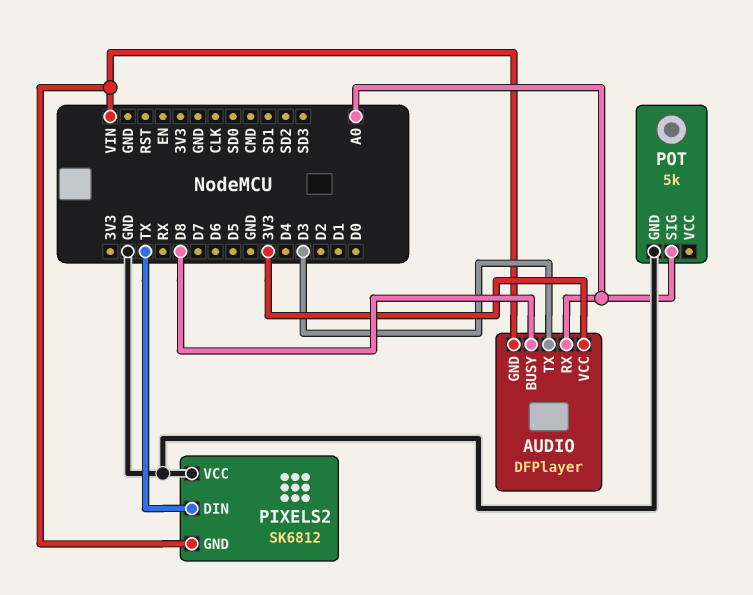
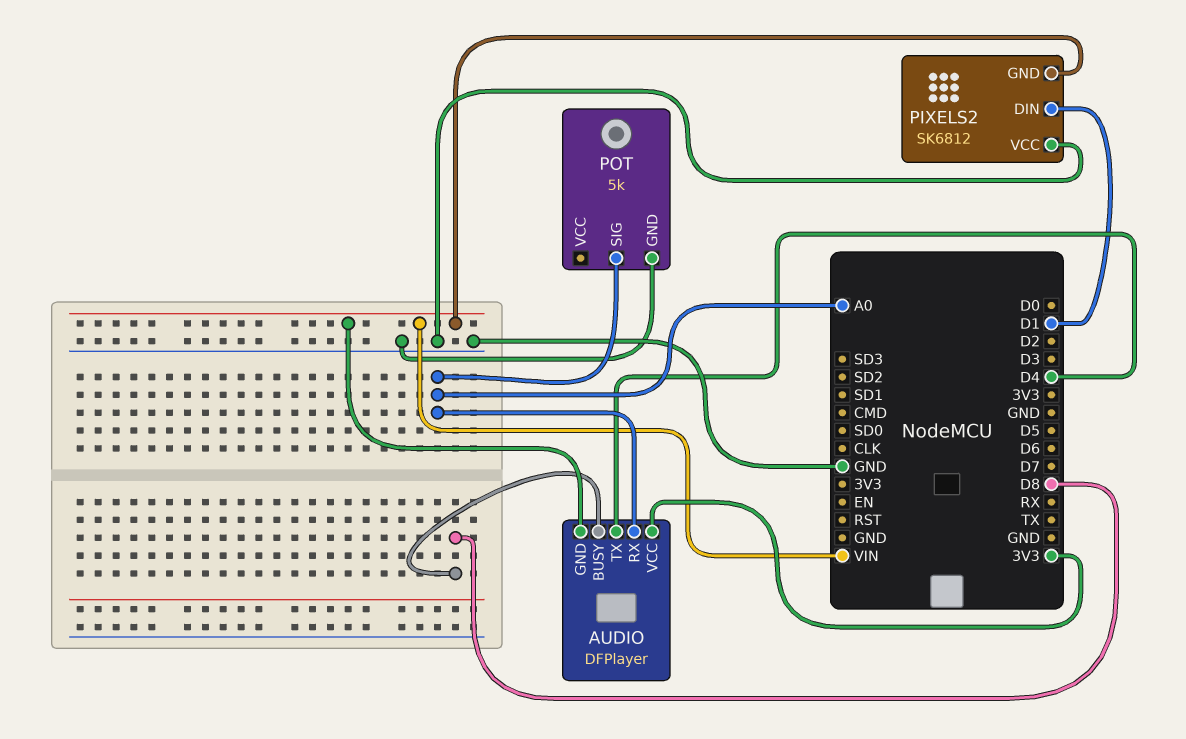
AUDIO pin TX: D3 -> D4
PIXELS2 pin DIN: TX -> D1

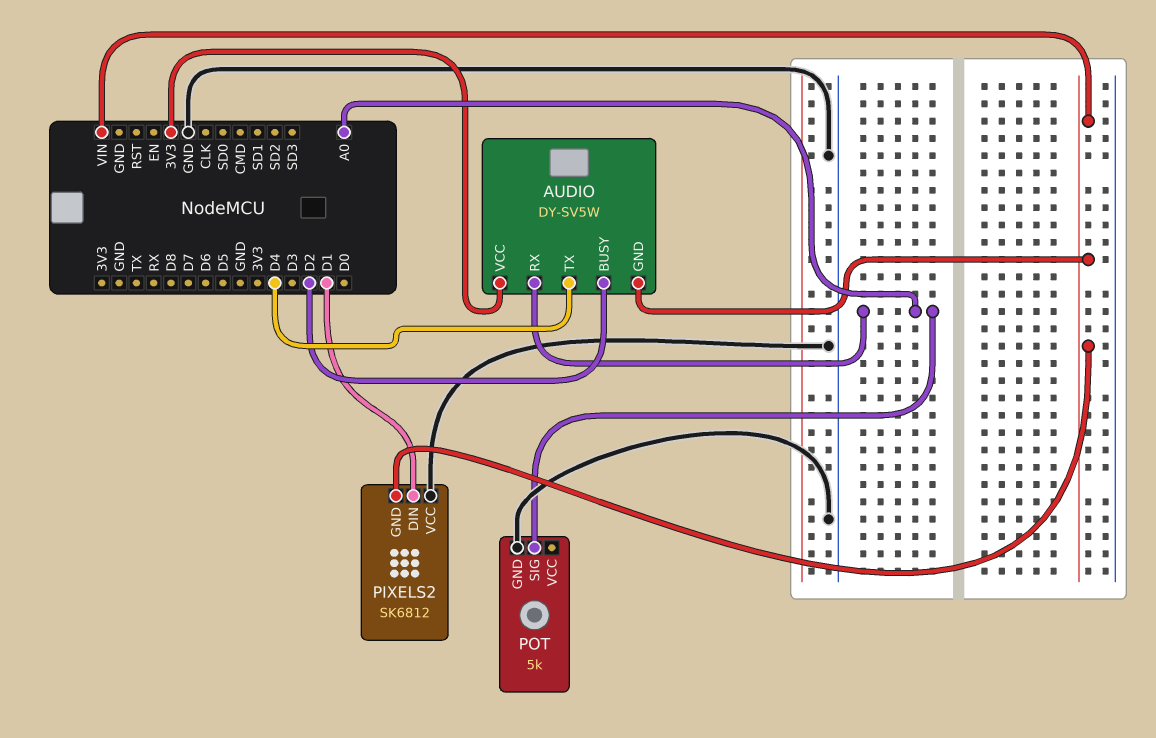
AUDIO: DFPlayer -> DY-SV5W
AUDIO pin BUSY: D8 -> D2

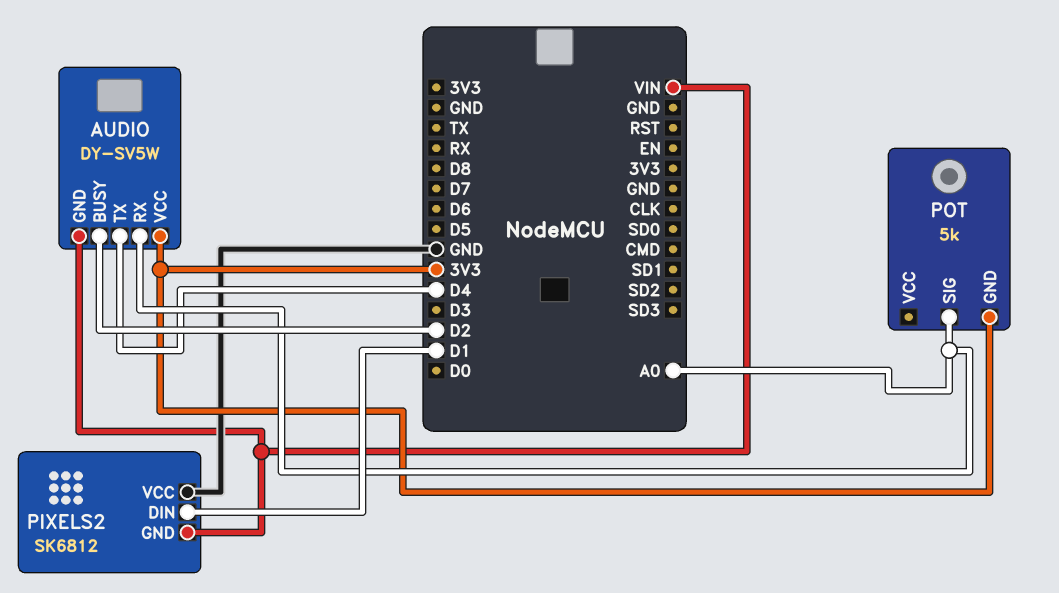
POT pin GND: GND -> 3V3

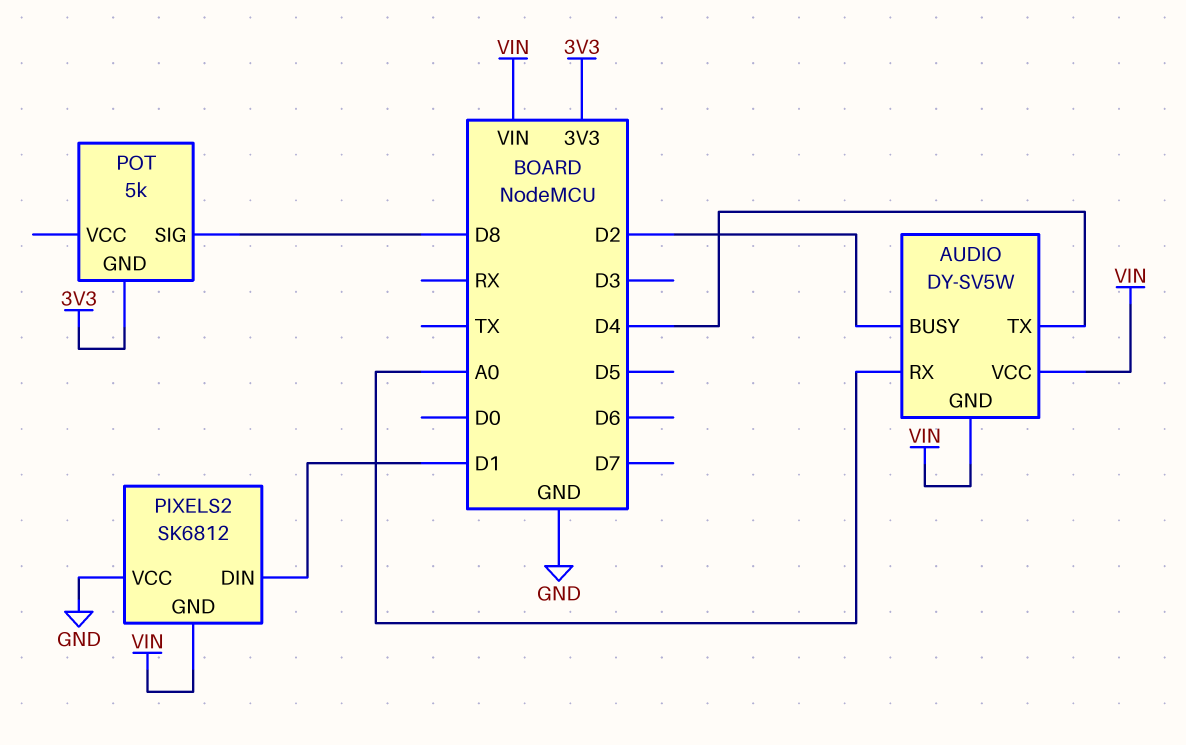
AUDIO pin VCC: 3V3 -> VIN
POT pin SIG: A0 -> D8

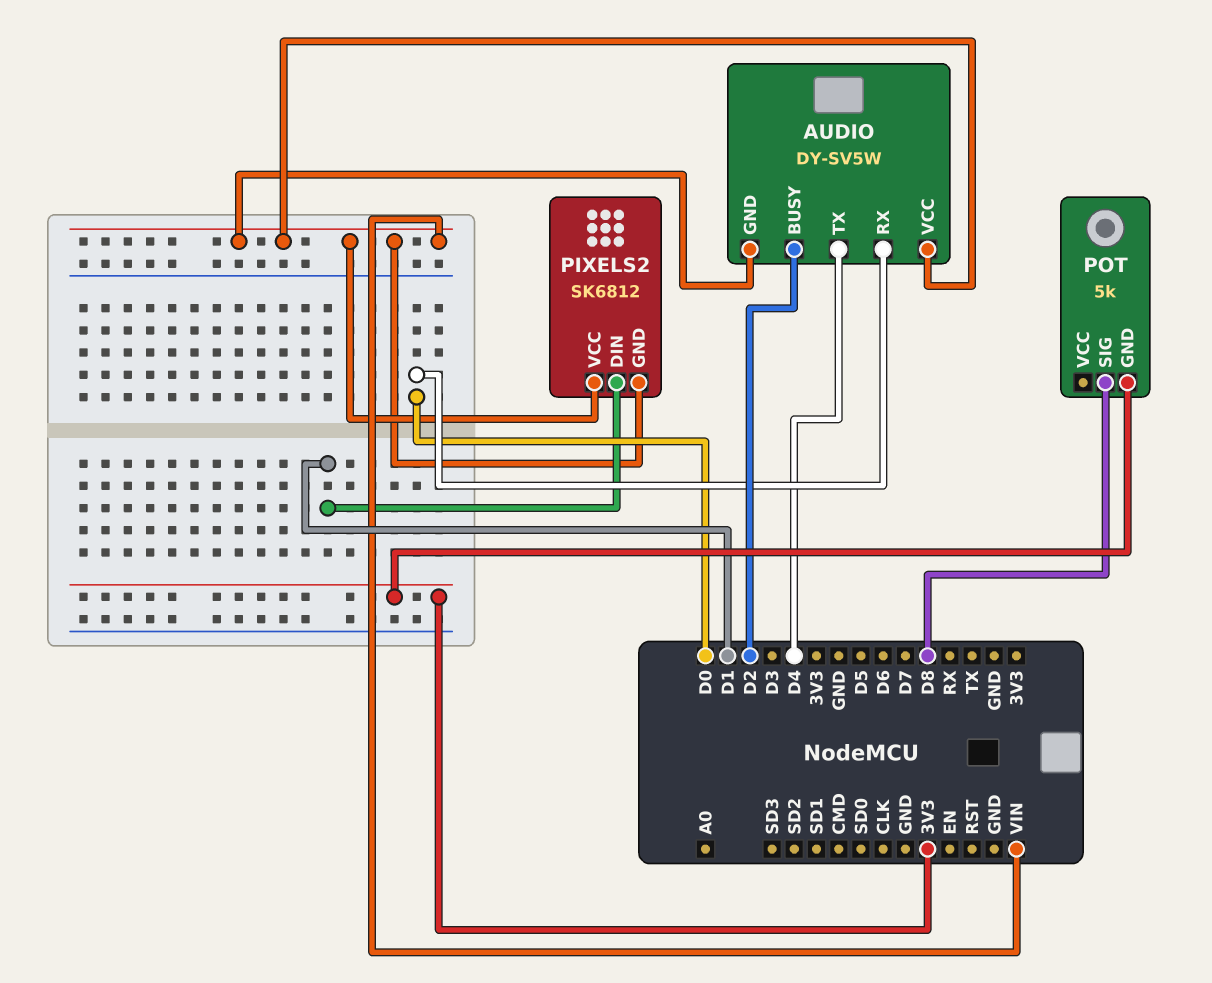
AUDIO pin RX: A0 -> D0
PIXELS2 pin VCC: GND -> VIN

